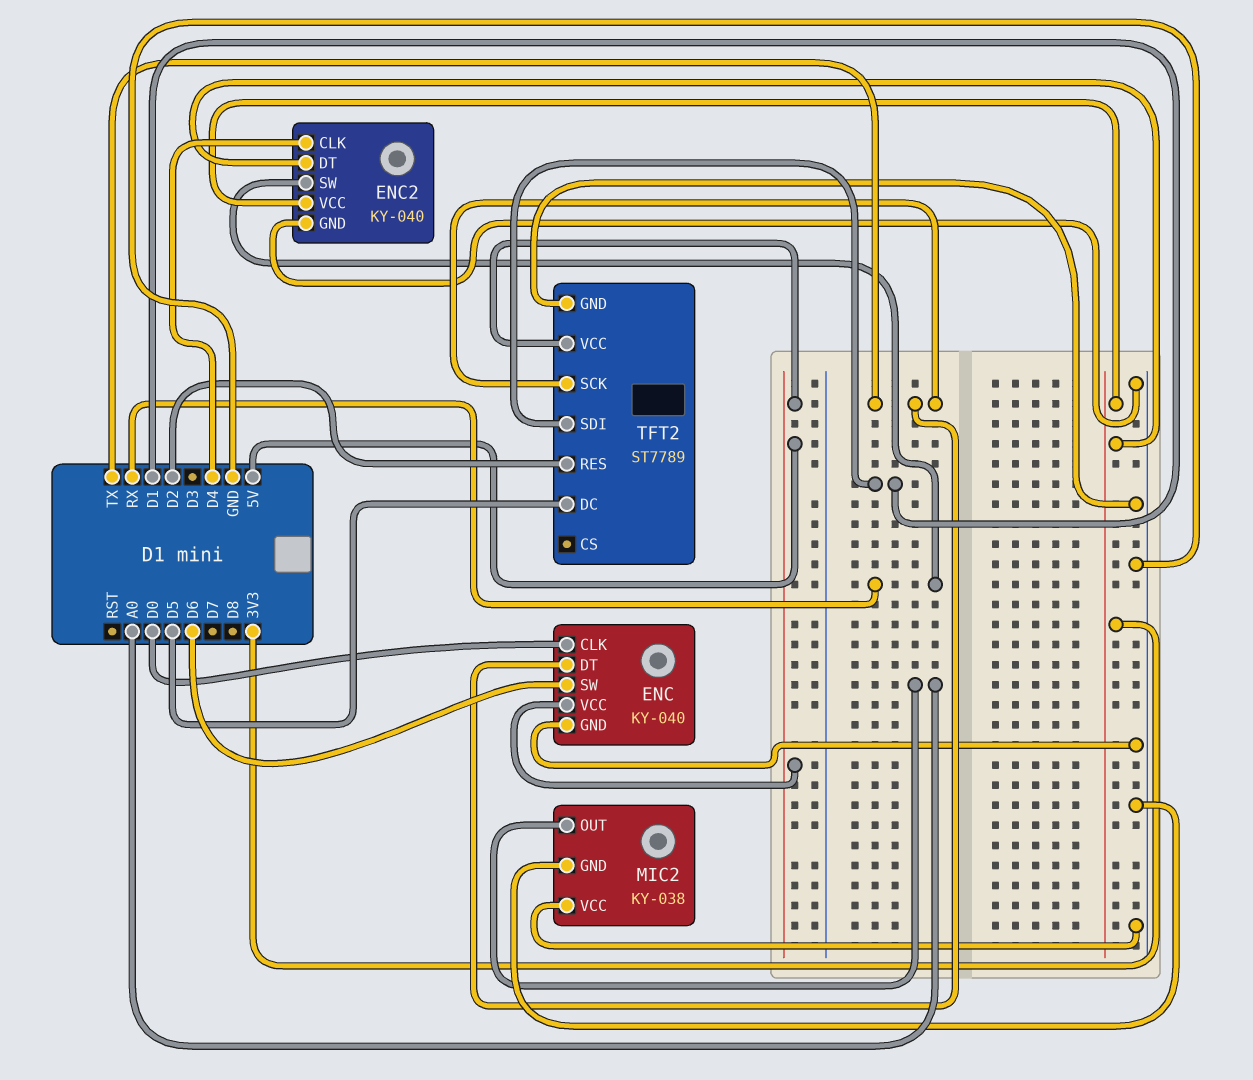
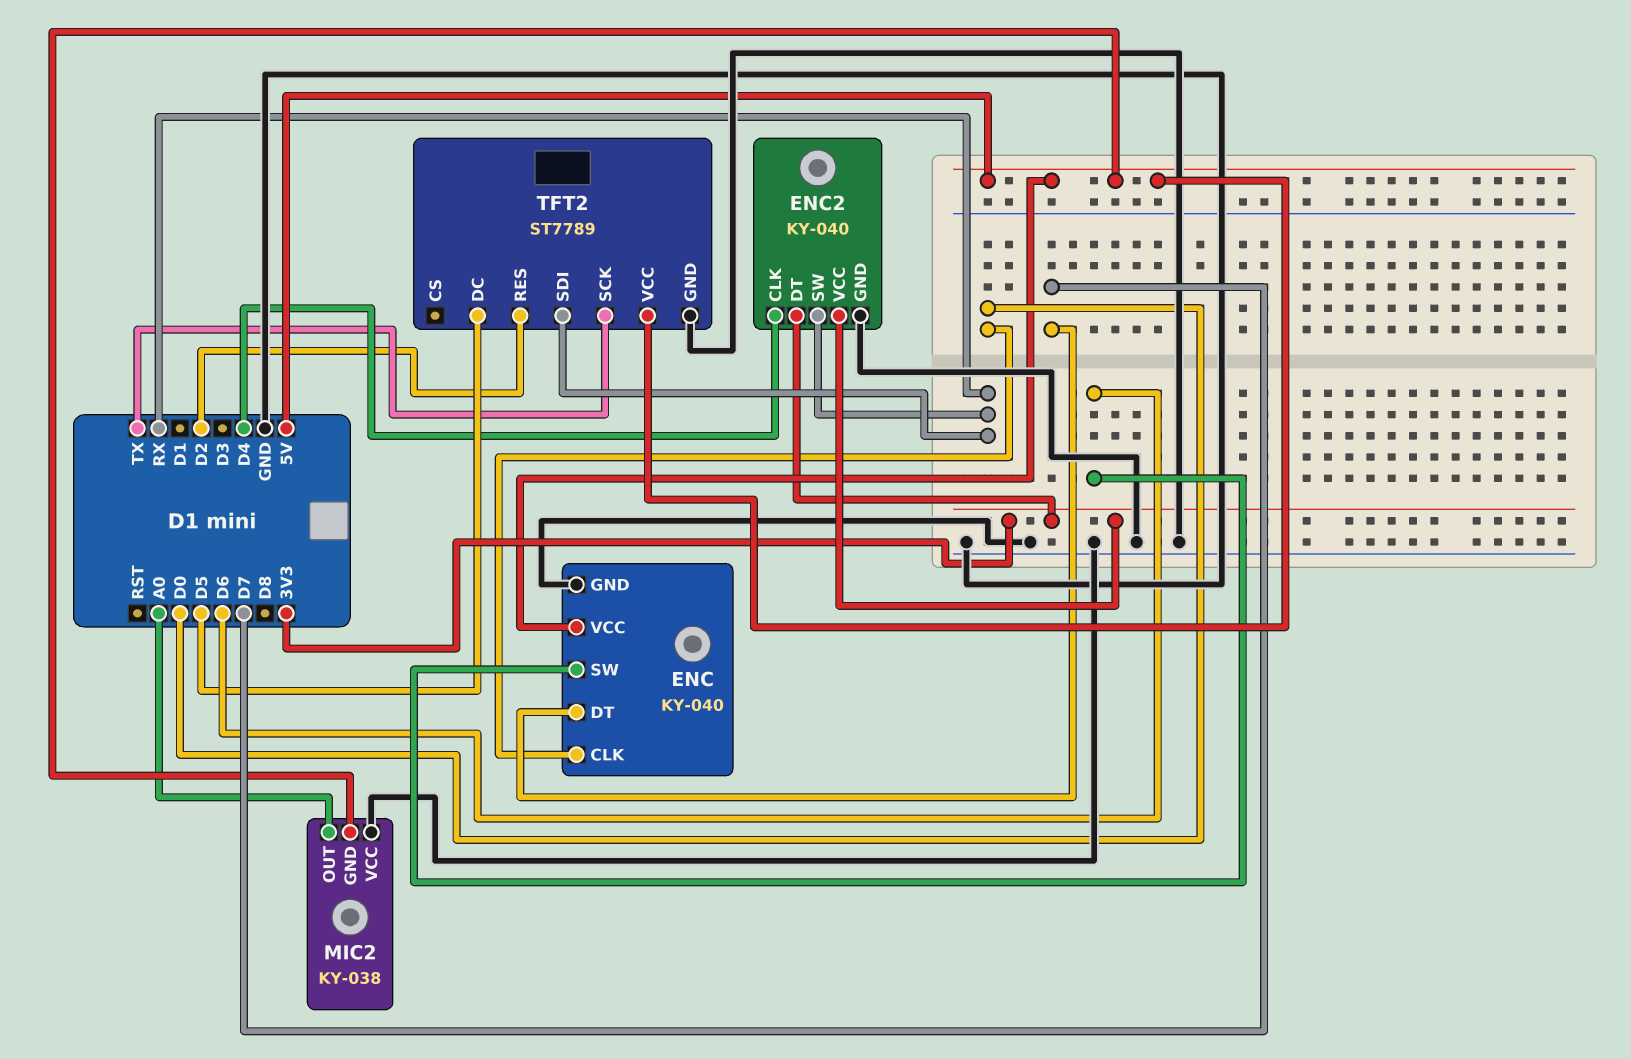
ENC pin DT: TX -> D7
MIC2 pin GND: GND -> 5V
TFT2 pin SDI: D1 -> RX

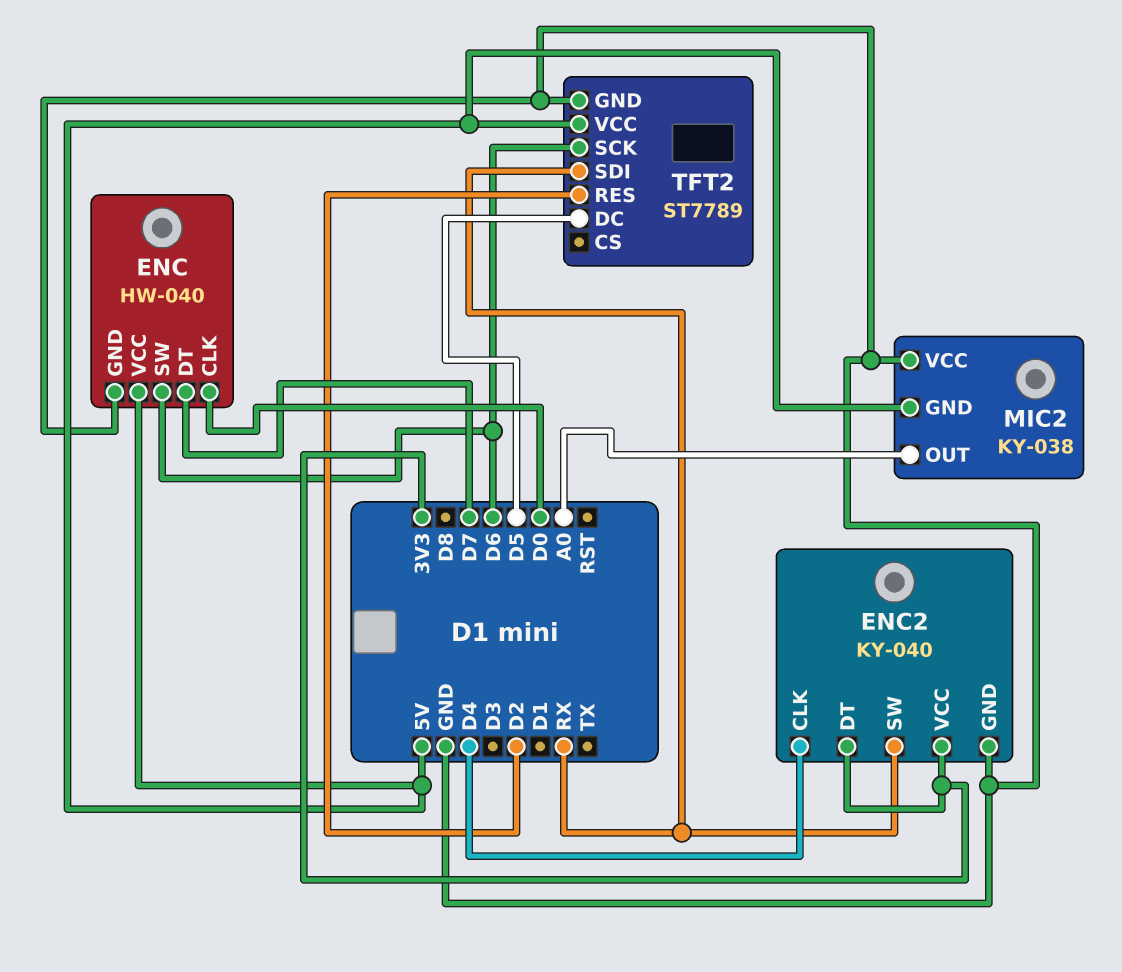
ENC: KY-040 -> HW-040
TFT2 pin SCK: TX -> D6

